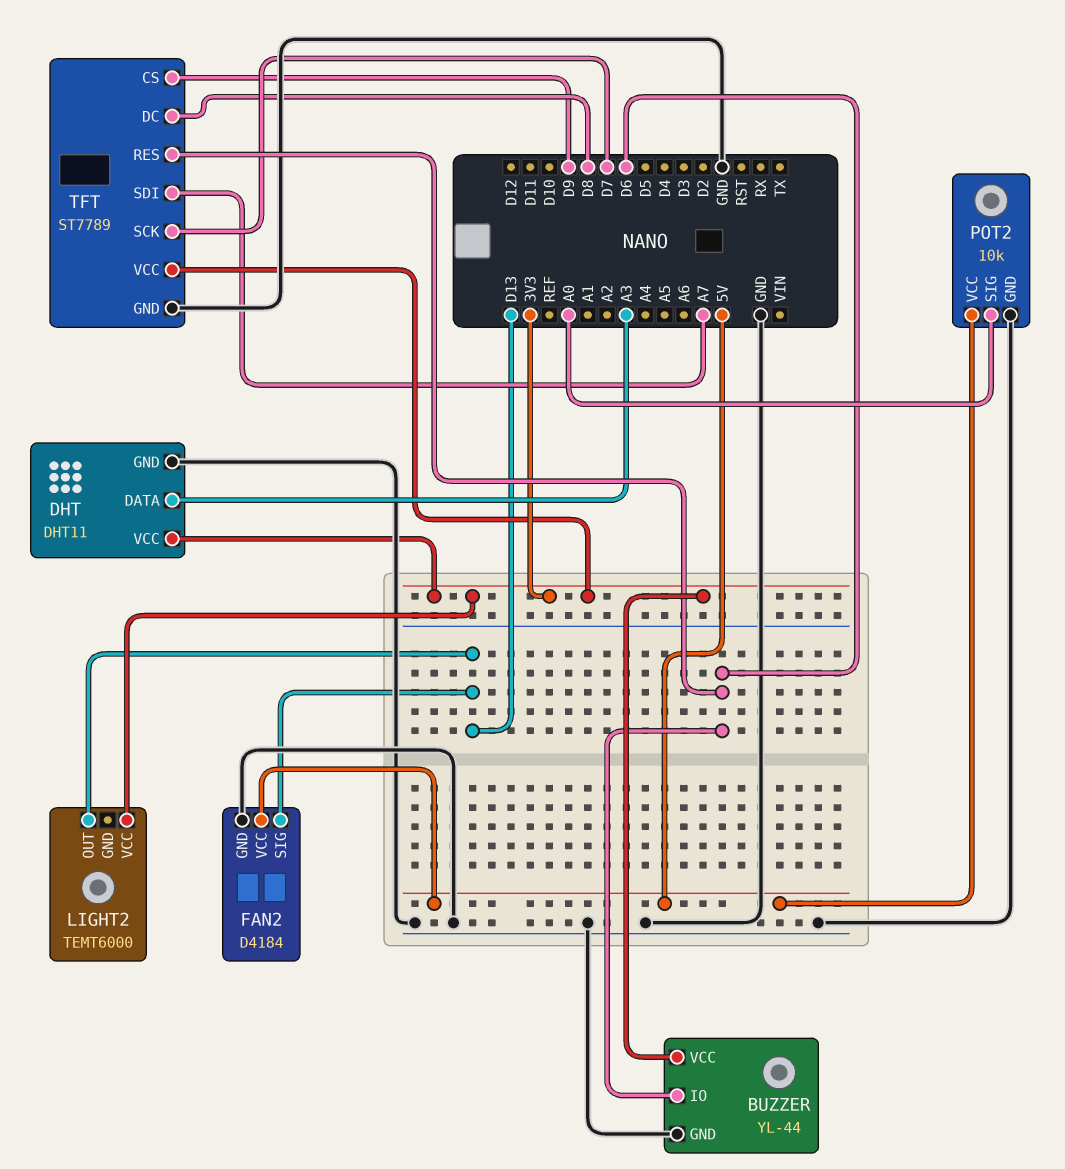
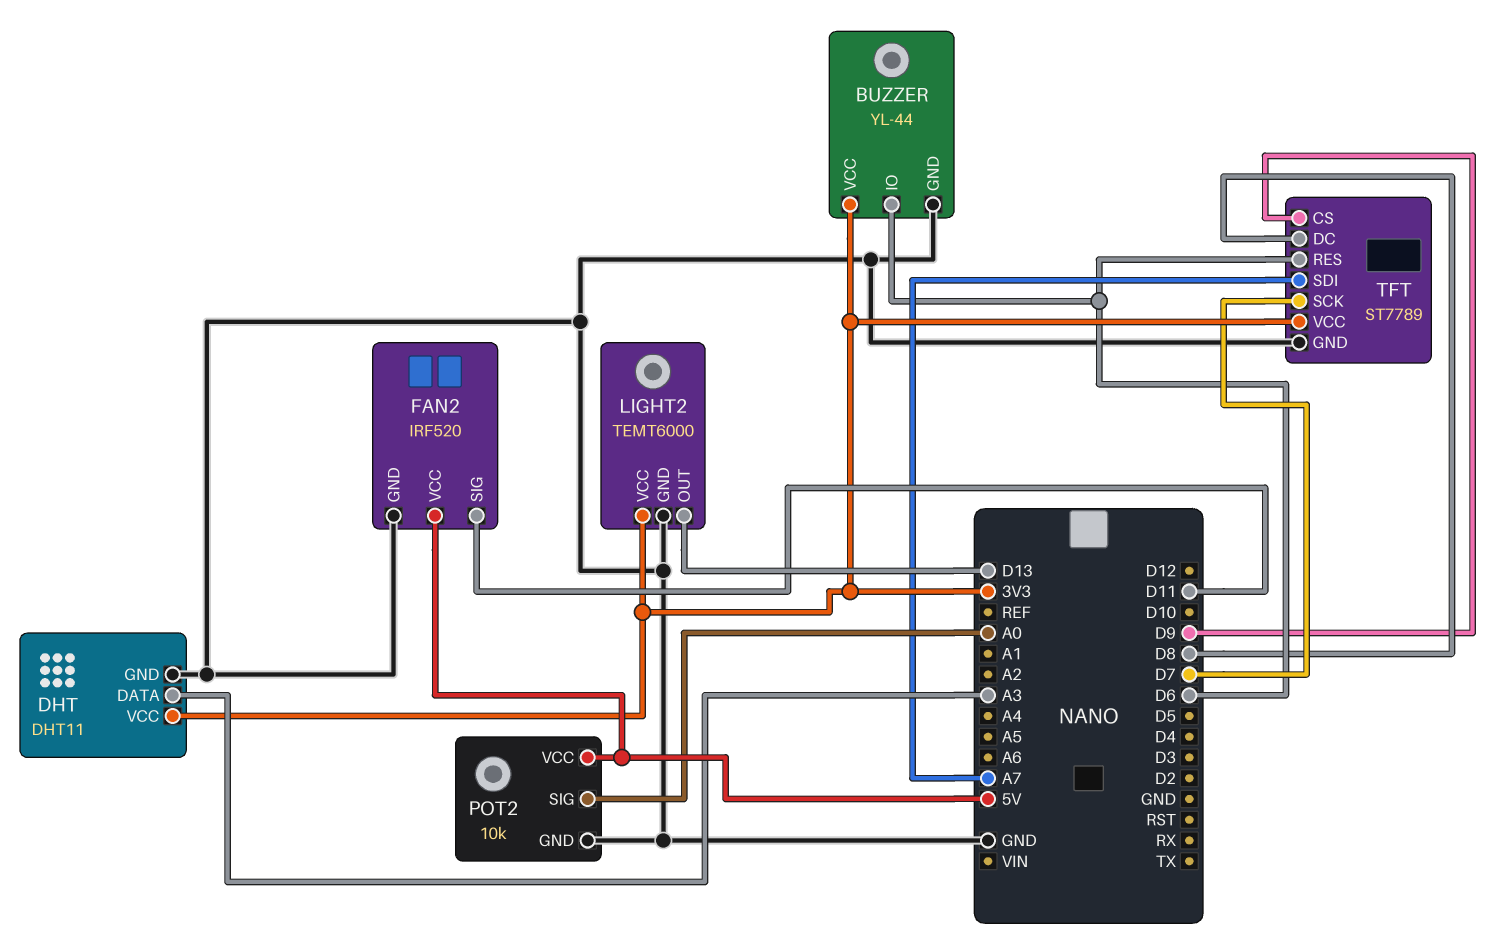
FAN2: D4184 -> IRF520
FAN2 pin SIG: D13 -> D11
LIGHT2 pin GND: none -> GND

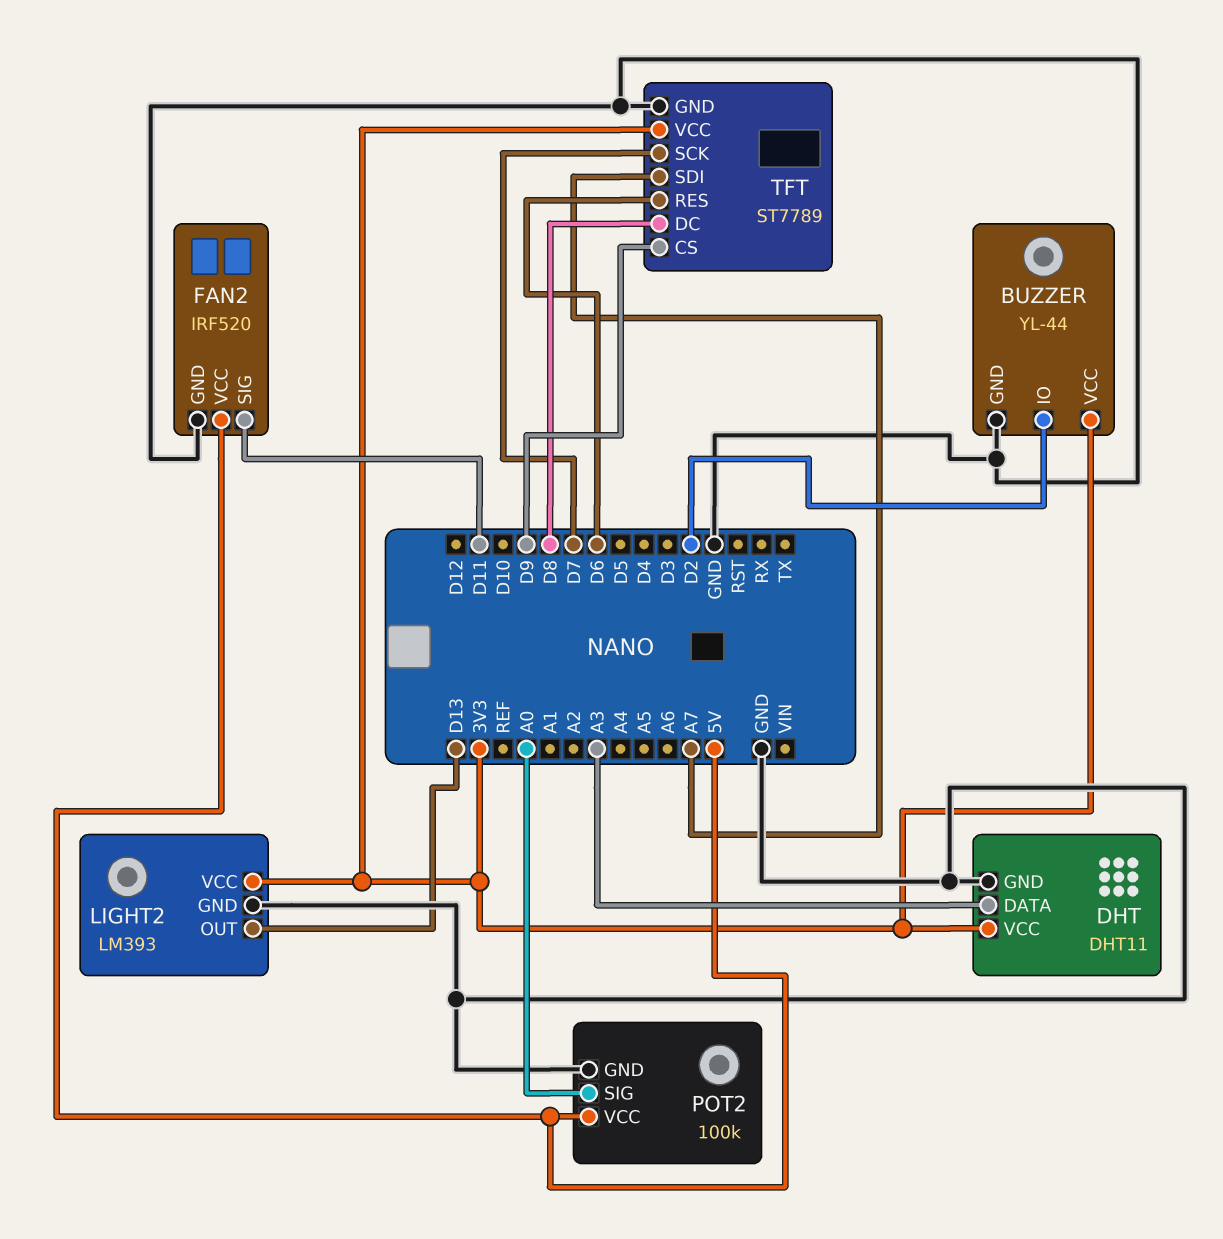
BUZZER pin IO: D6 -> D2
LIGHT2: TEMT6000 -> LM393
POT2: 10k -> 100k

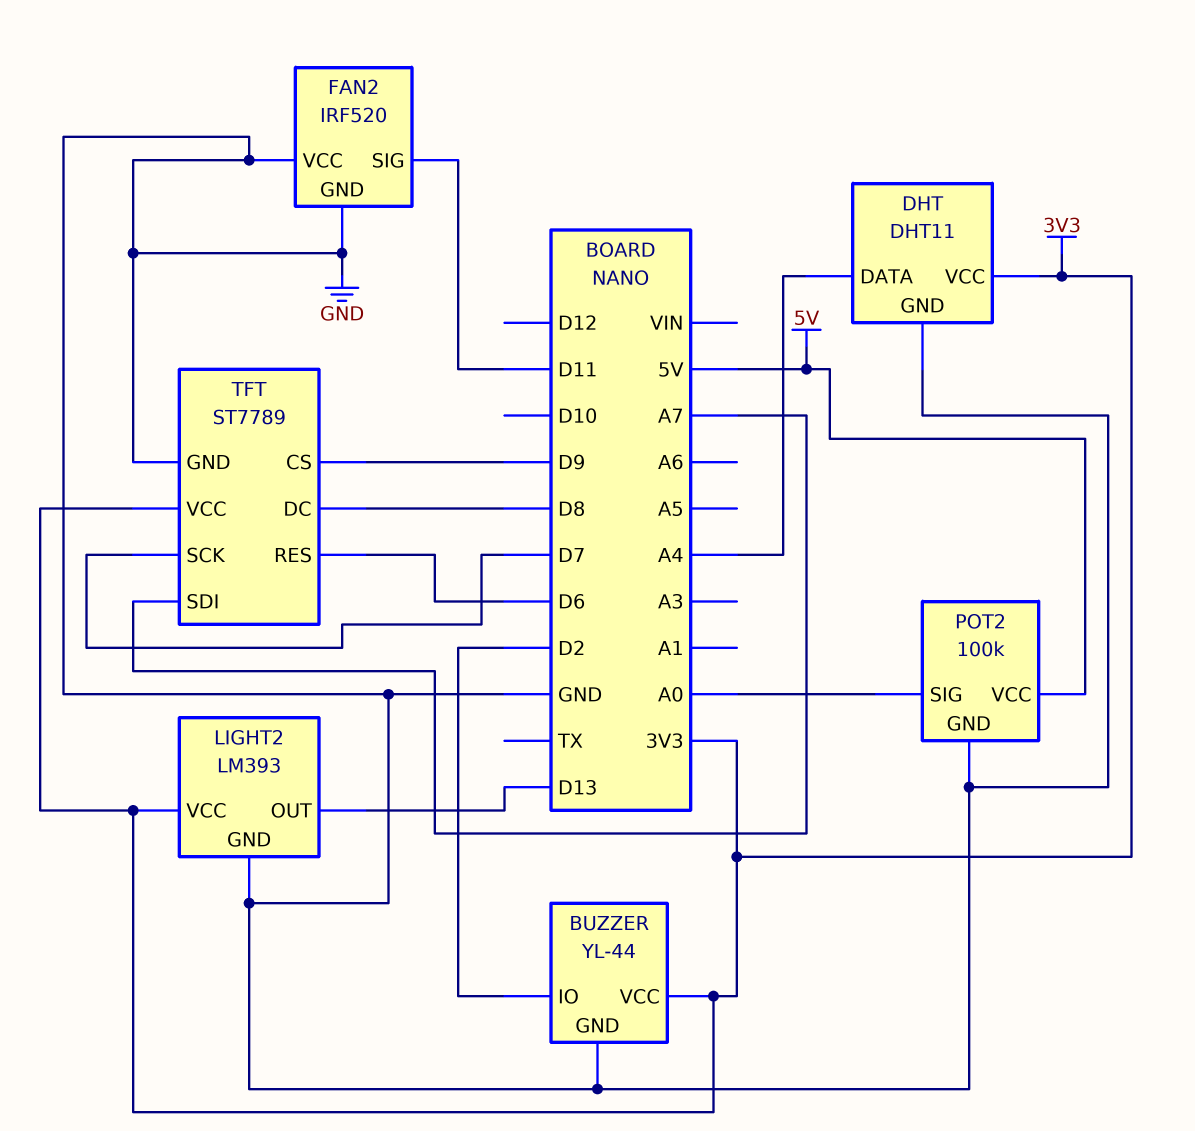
DHT pin DATA: A3 -> A4
FAN2 pin VCC: 5V -> GND

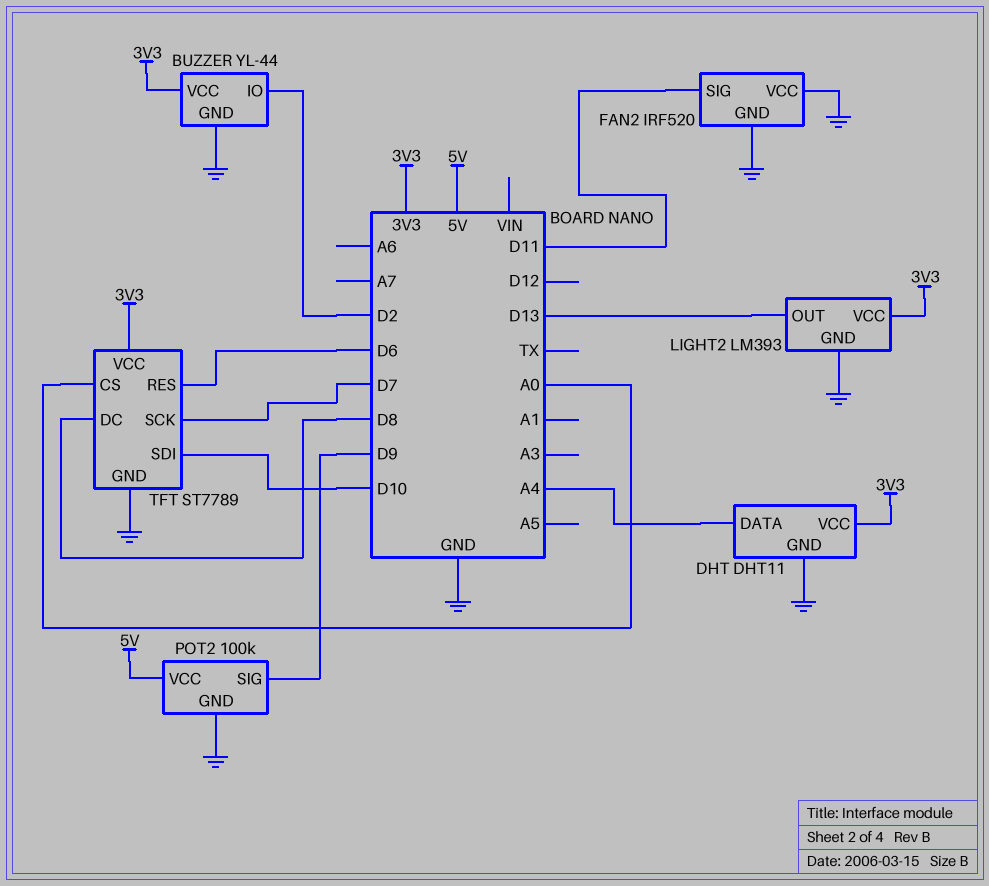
POT2 pin SIG: A0 -> D9
TFT pin CS: D9 -> A0
TFT pin SDI: A7 -> D10

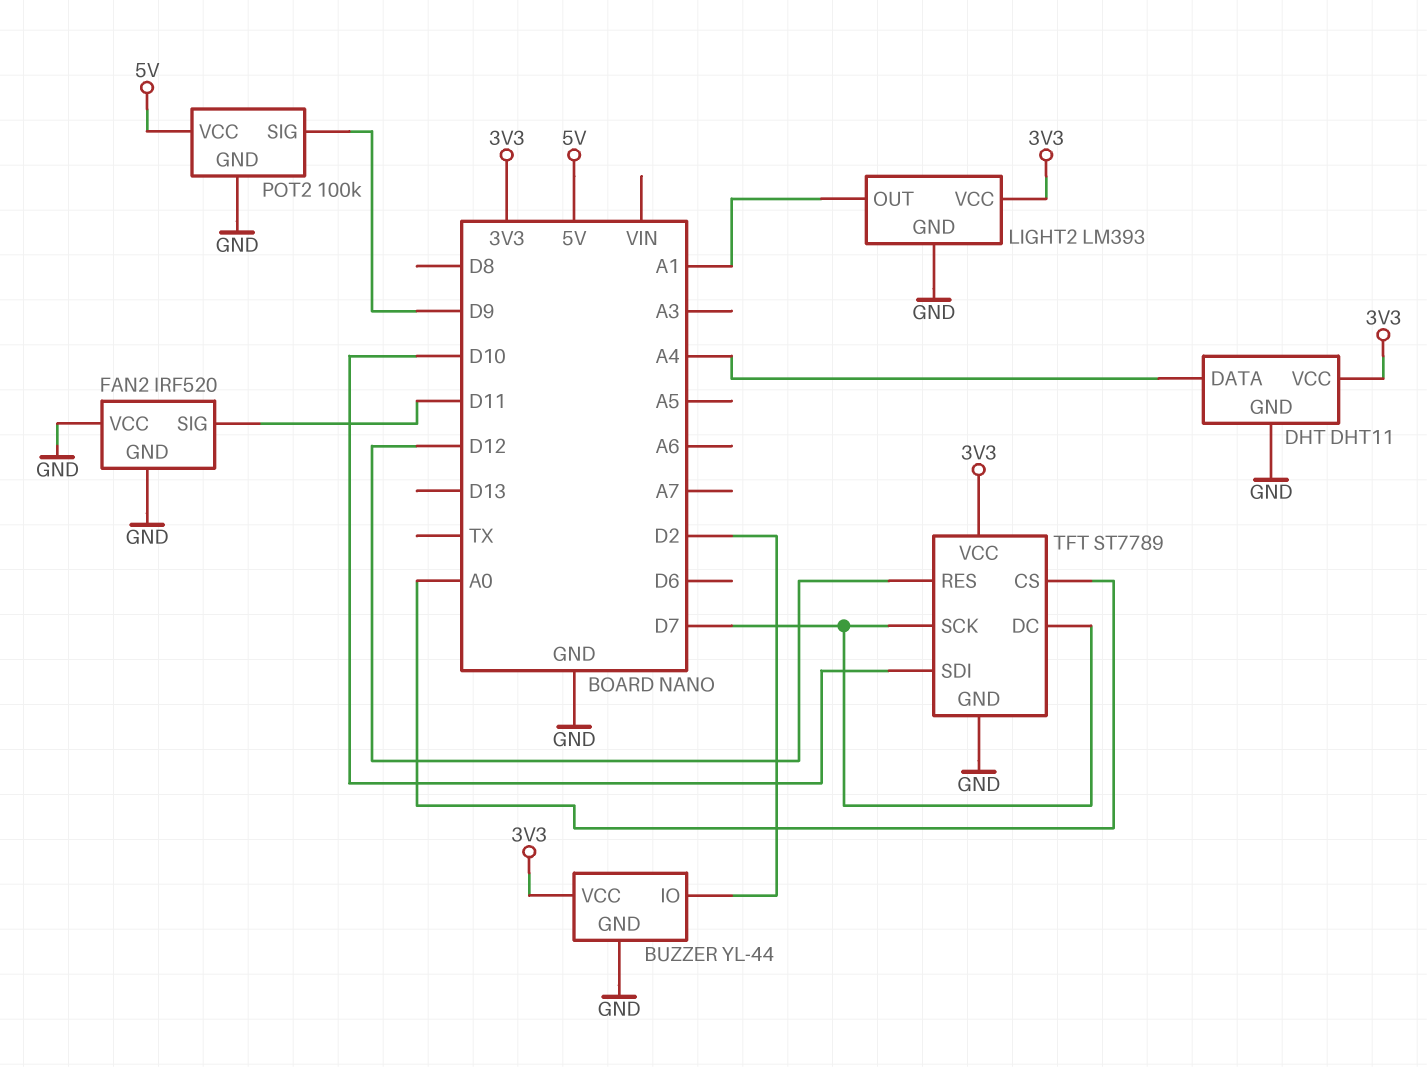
LIGHT2 pin OUT: D13 -> A1
TFT pin DC: D8 -> D7
TFT pin RES: D6 -> D12

